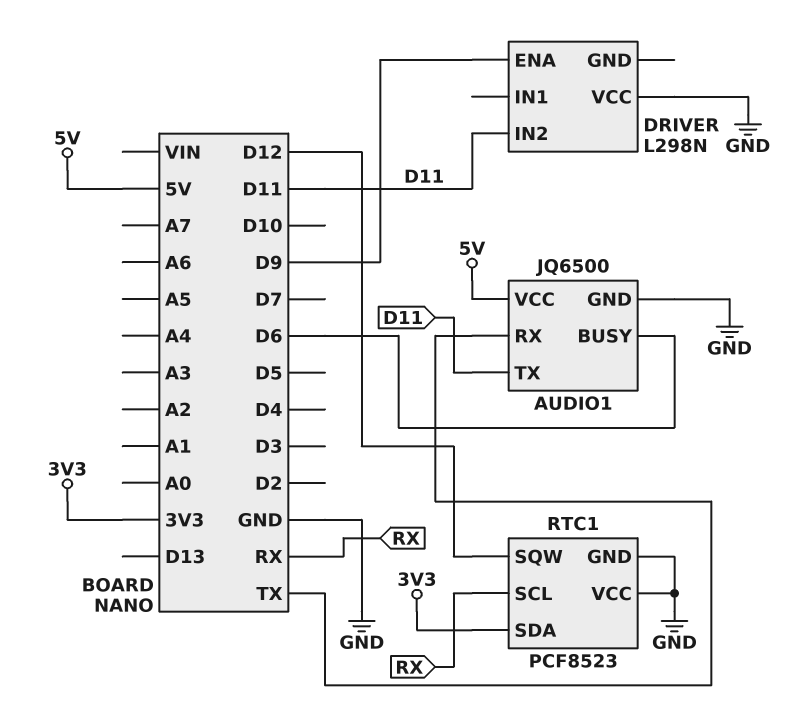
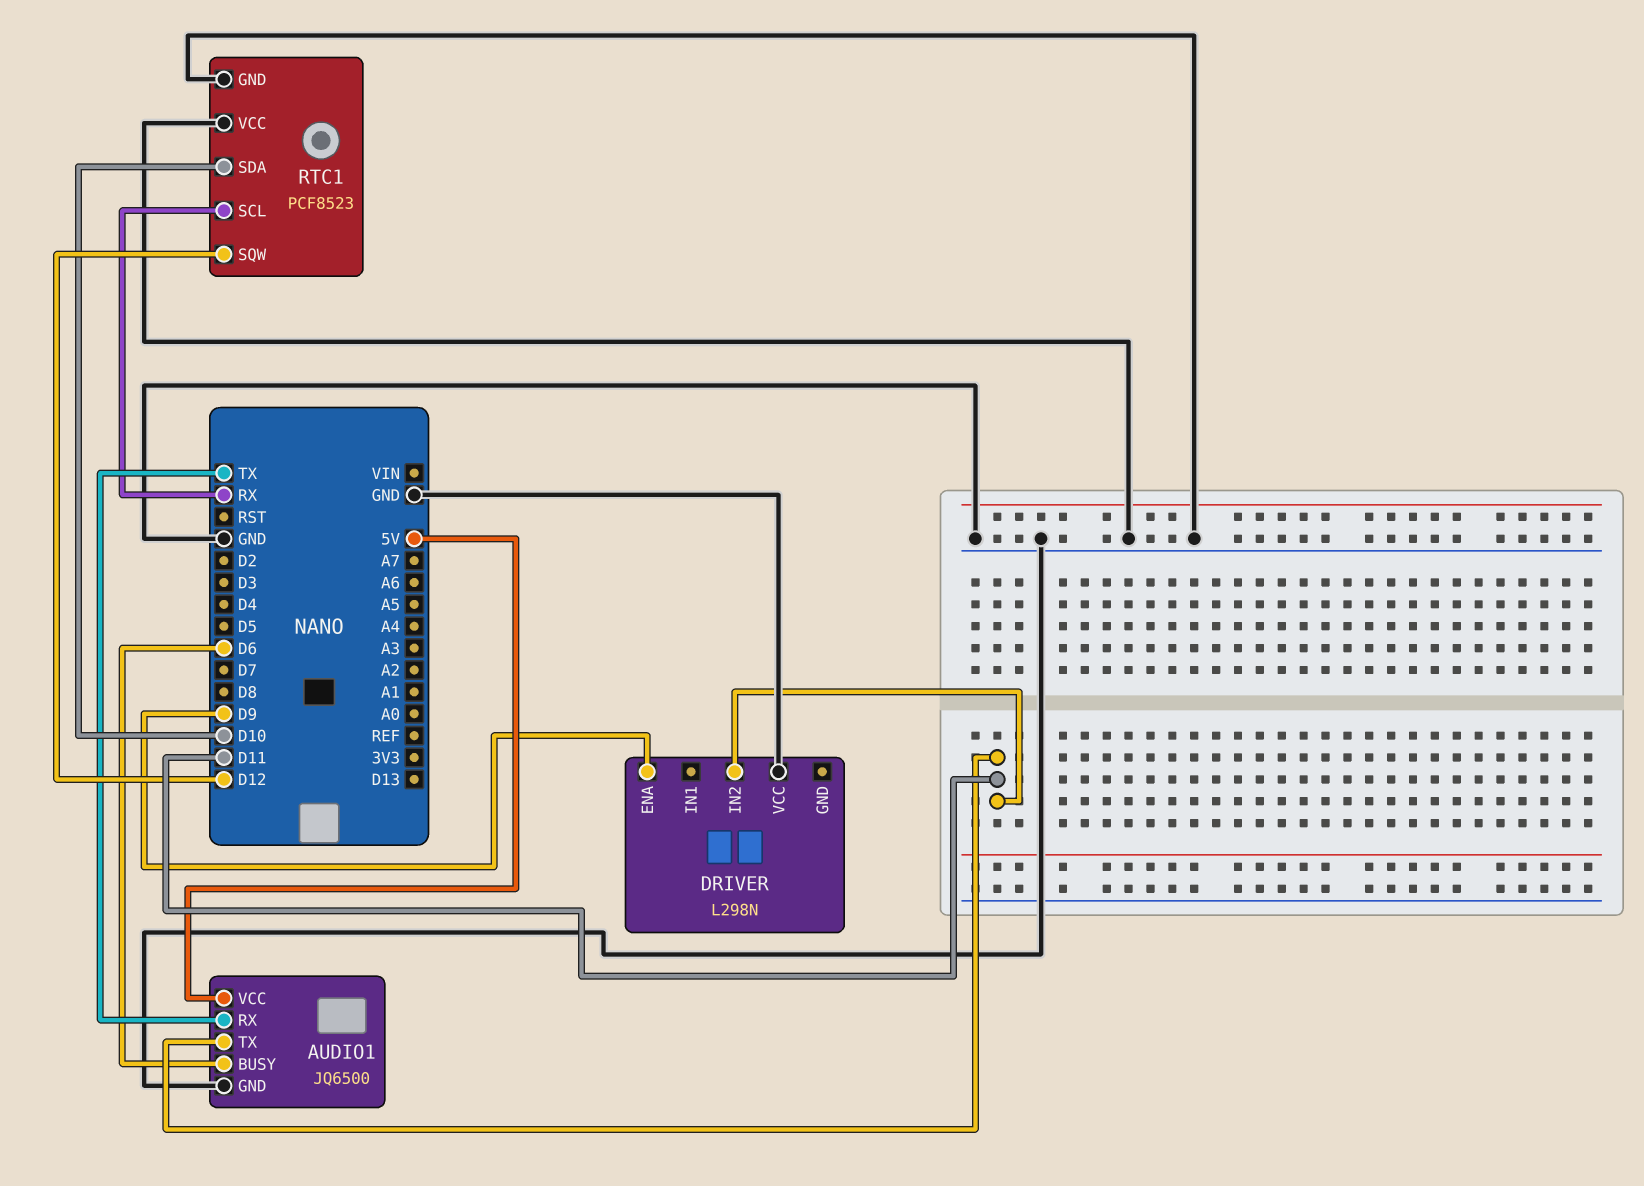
RTC1 pin SDA: 3V3 -> D10

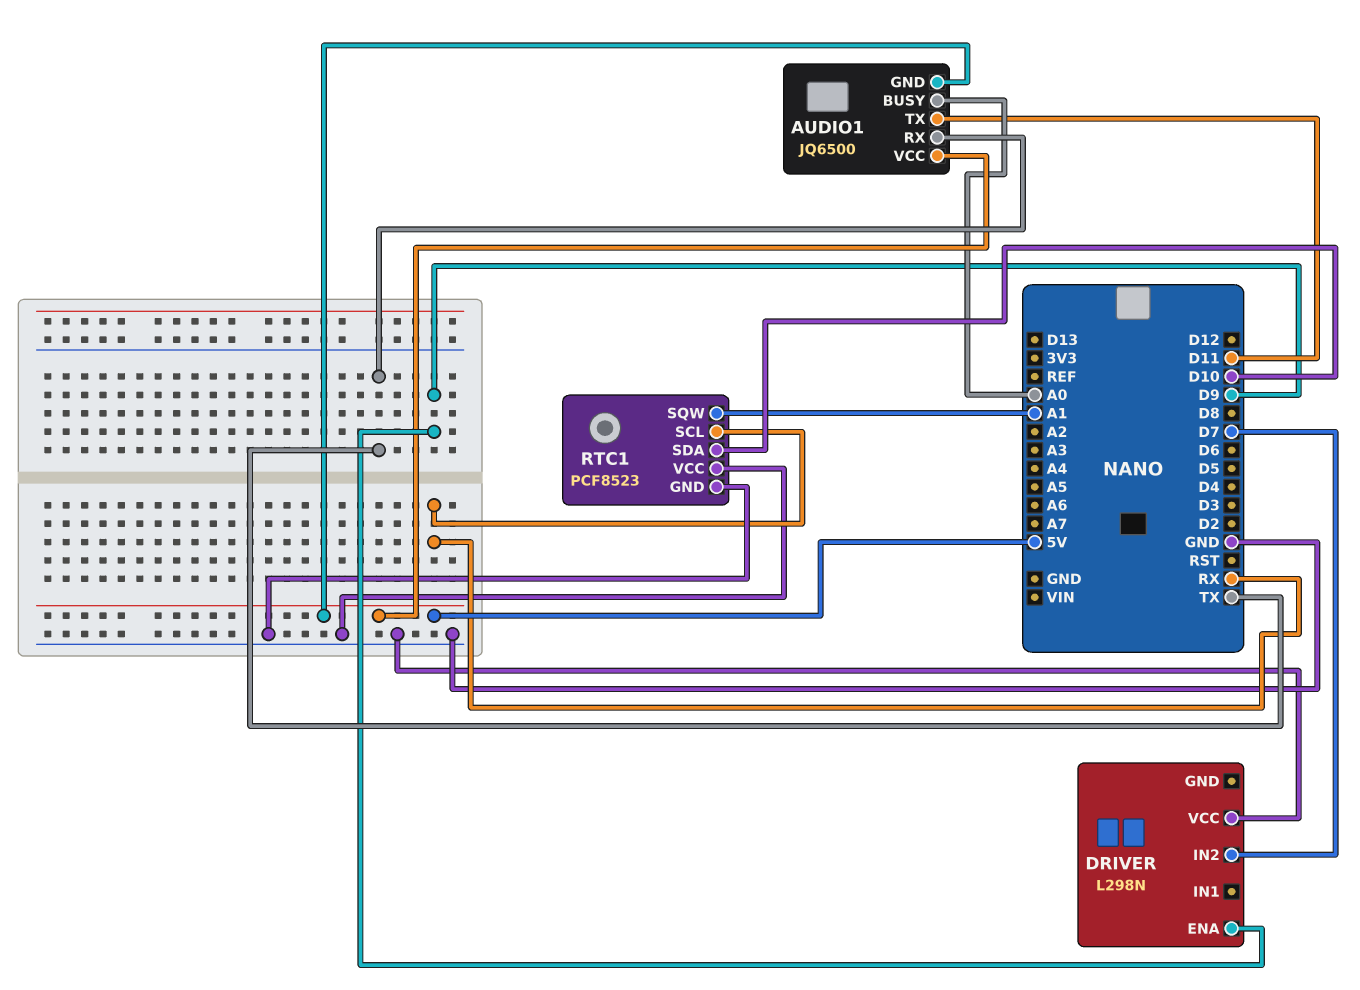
AUDIO1 pin BUSY: D6 -> A0
AUDIO1 pin GND: GND -> 5V
DRIVER pin IN2: D11 -> D7
RTC1 pin SQW: D12 -> A1

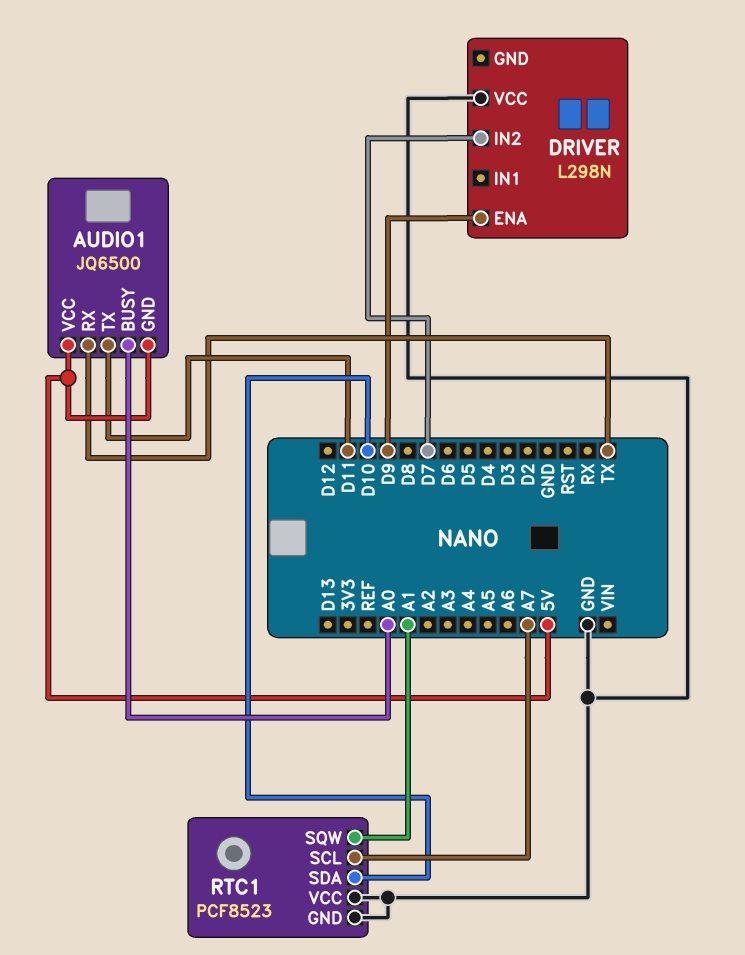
RTC1 pin SCL: RX -> A7

